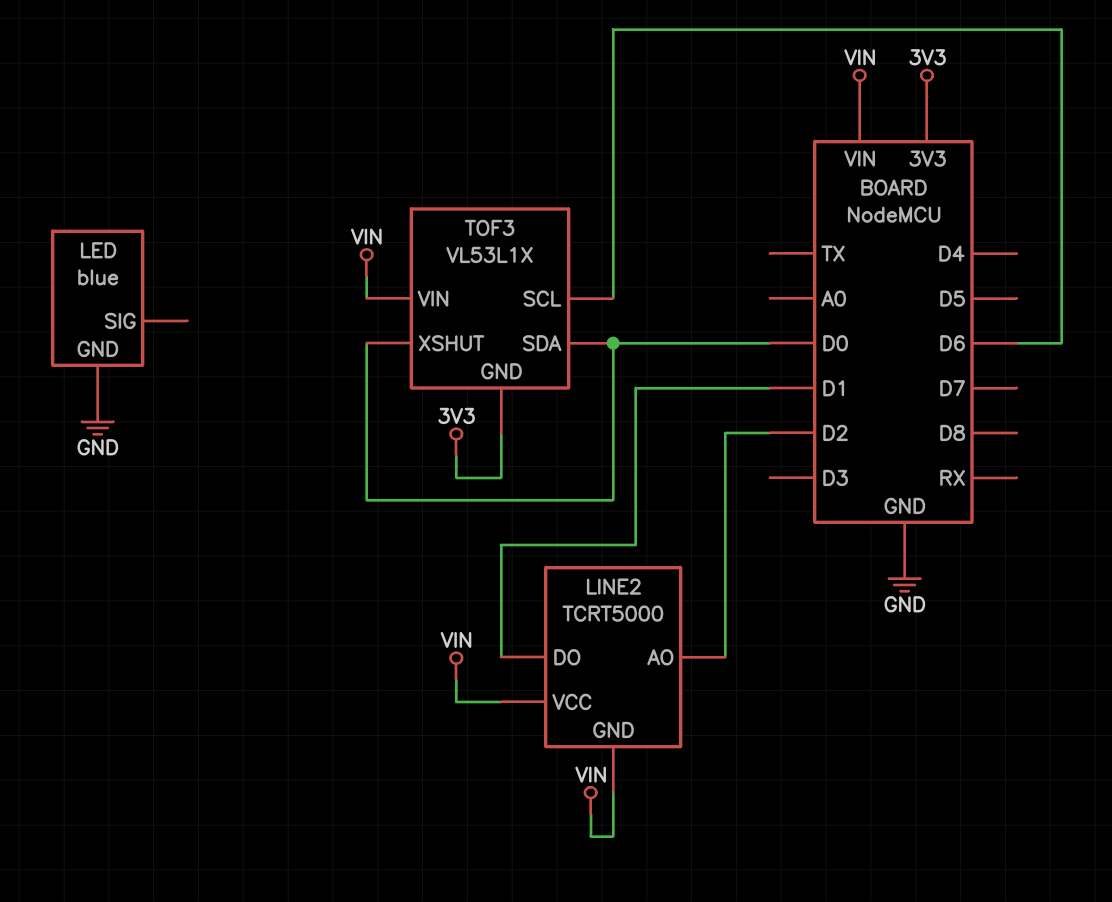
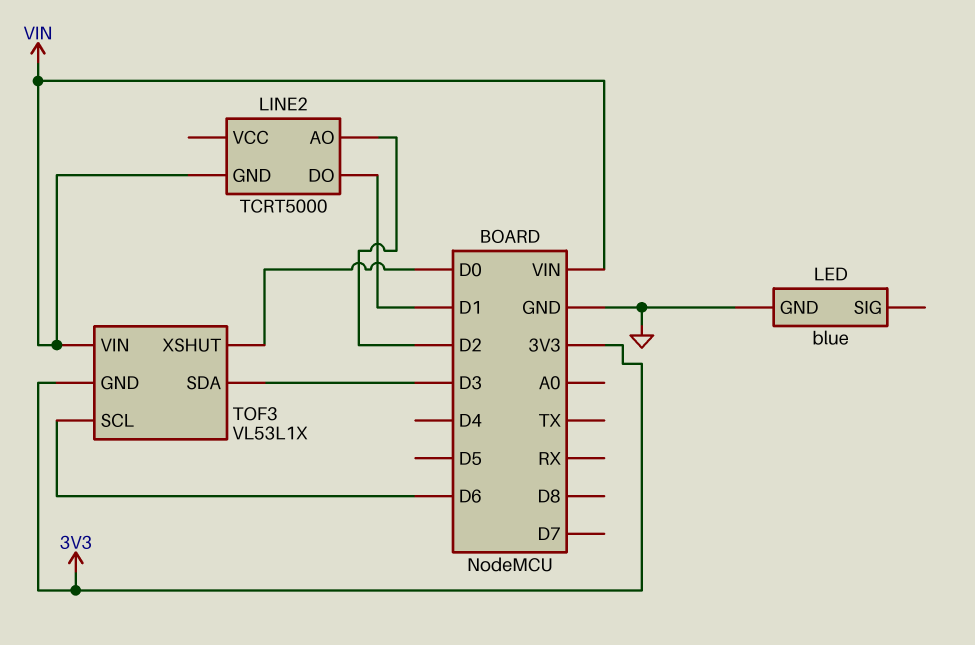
LINE2 pin VCC: VIN -> none
TOF3 pin SDA: D0 -> D3

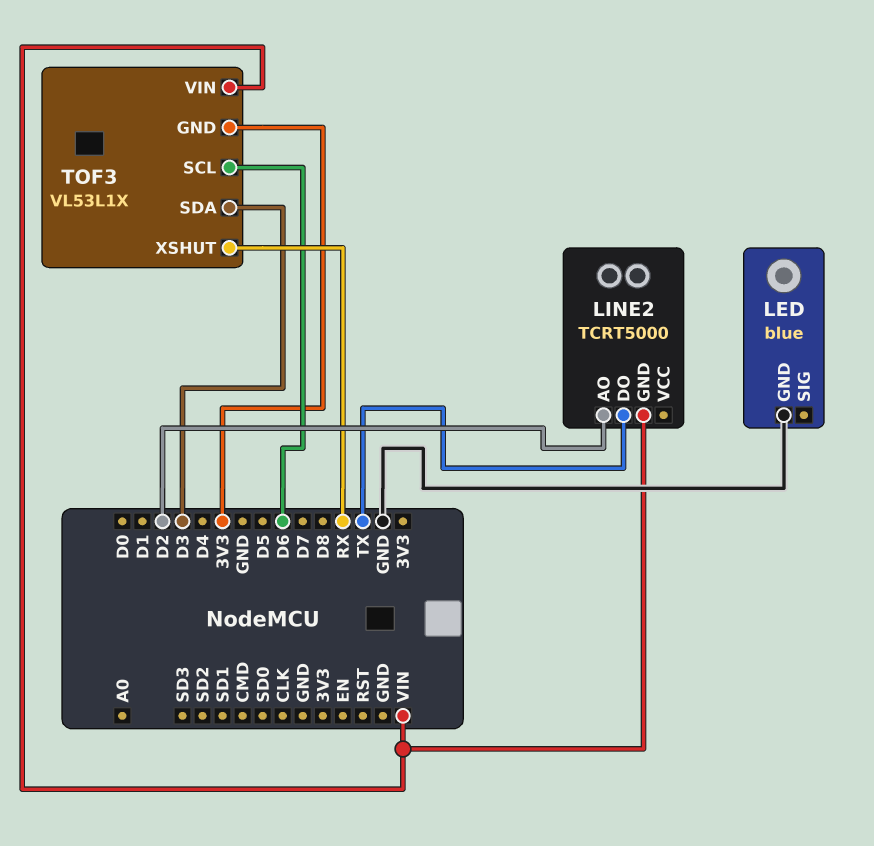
LINE2 pin DO: D1 -> TX
TOF3 pin XSHUT: D0 -> RX

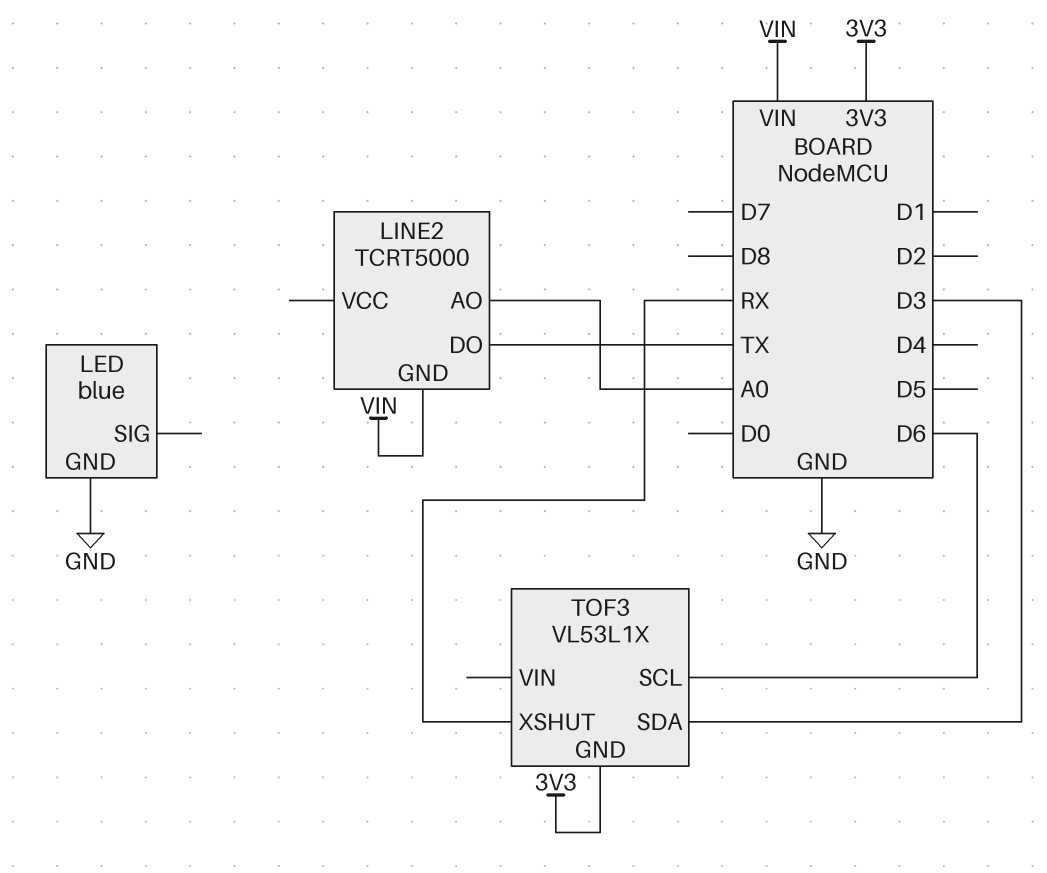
LINE2 pin AO: D2 -> A0
TOF3 pin VIN: VIN -> none

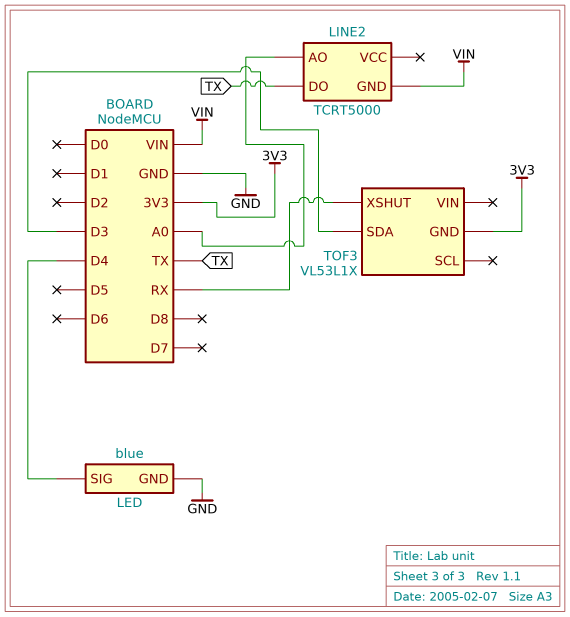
LED pin SIG: none -> D4
TOF3 pin SCL: D6 -> none

